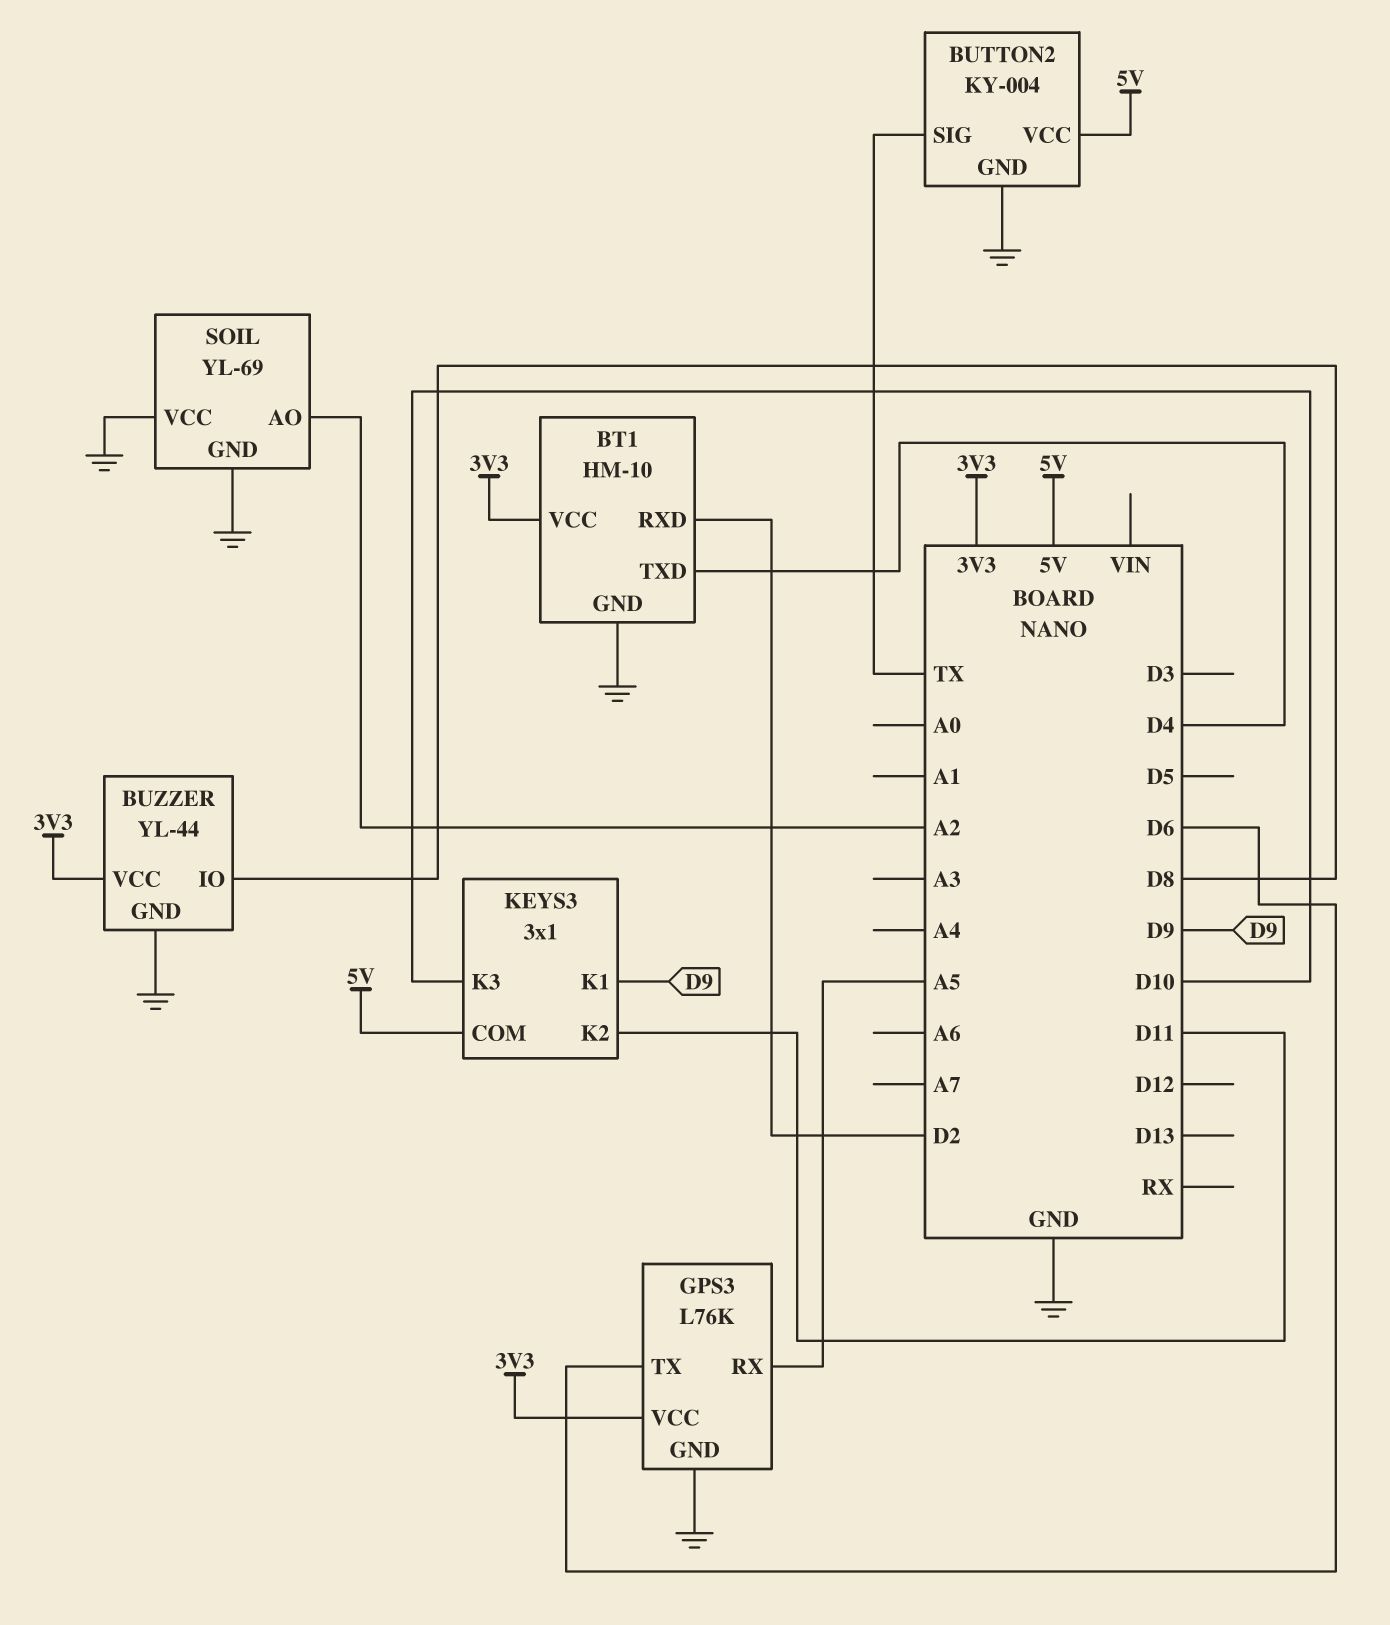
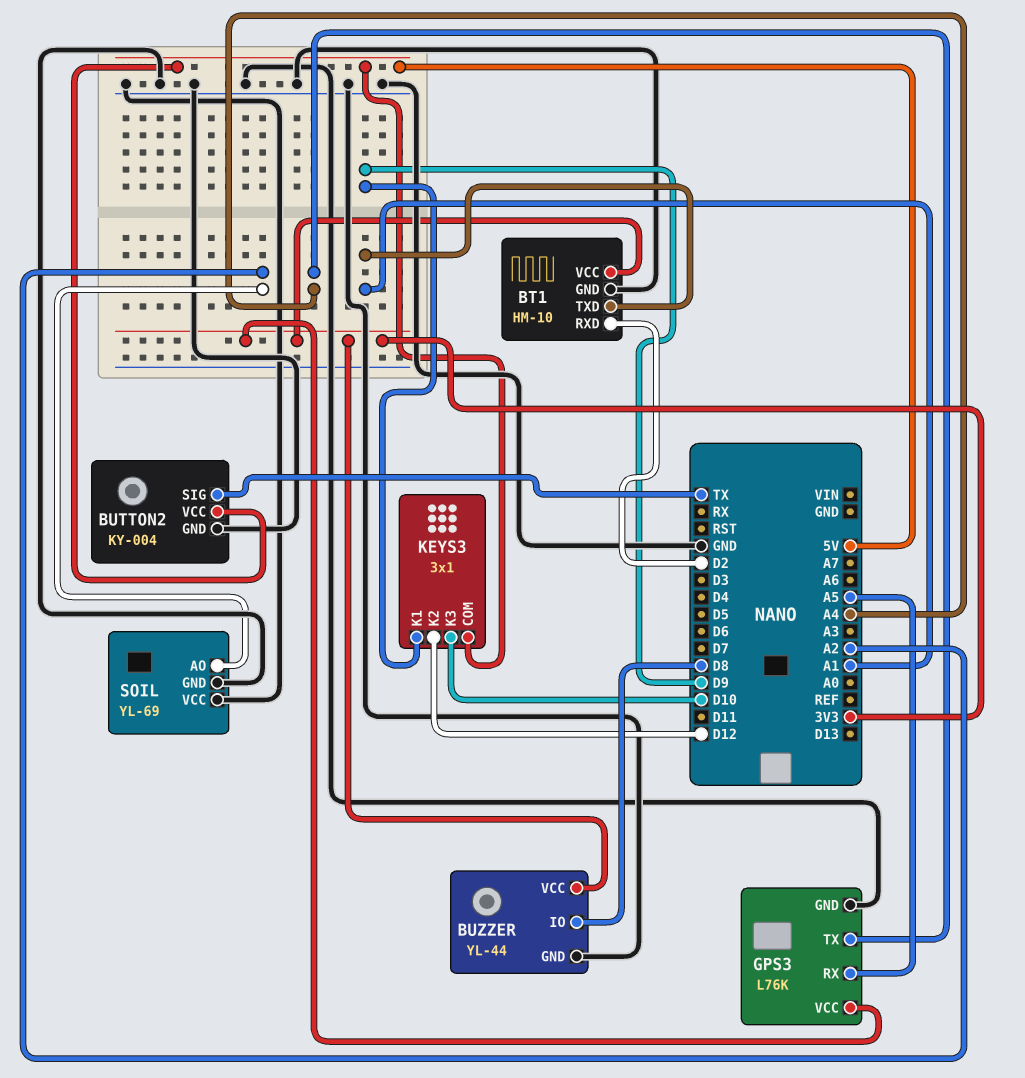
BT1 pin TXD: D4 -> A1
GPS3 pin TX: D6 -> A4
KEYS3 pin K2: D11 -> D12

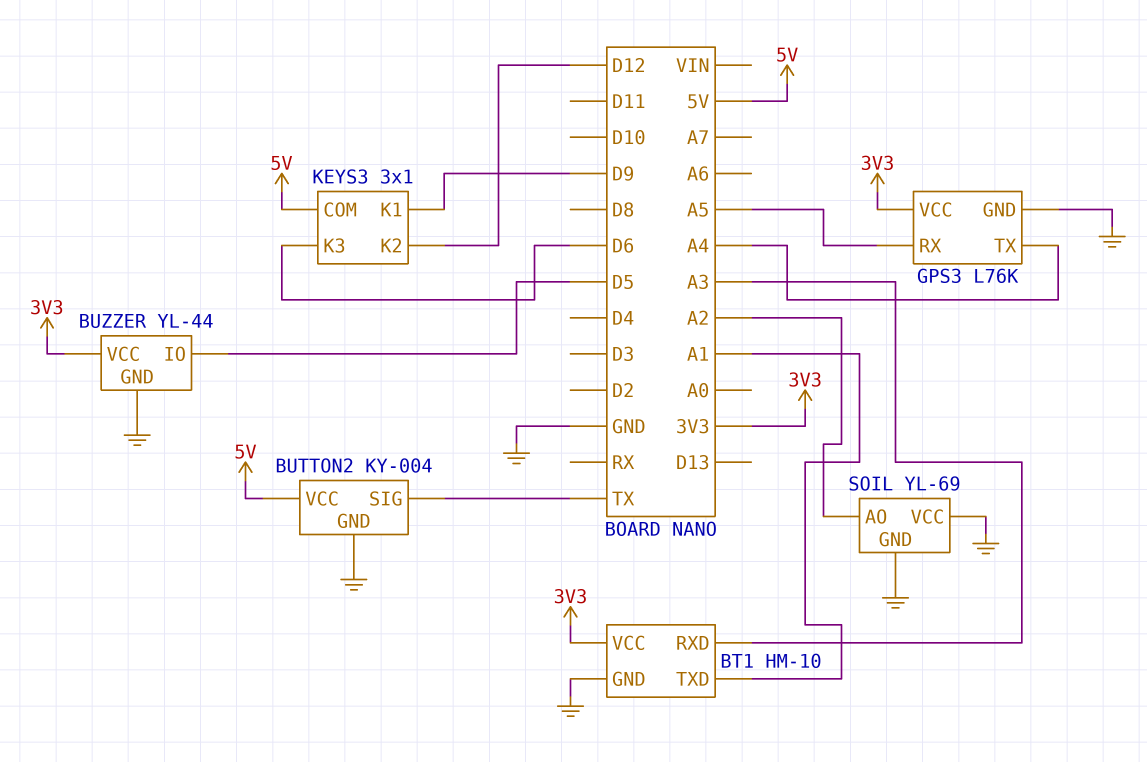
BT1 pin RXD: D2 -> A3
BUZZER pin IO: D8 -> D5
KEYS3 pin K3: D10 -> D6

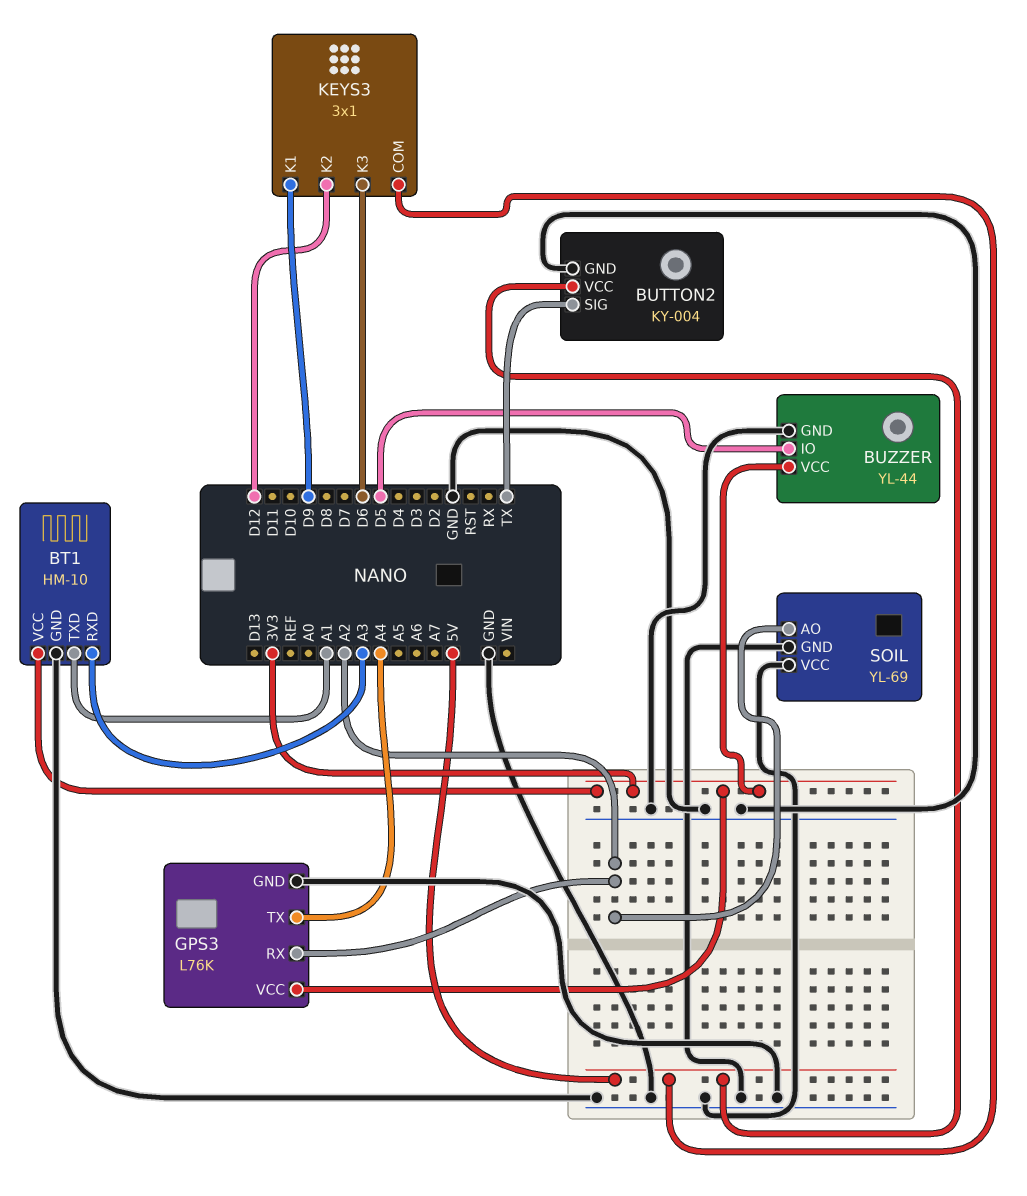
GPS3 pin RX: A5 -> A2

